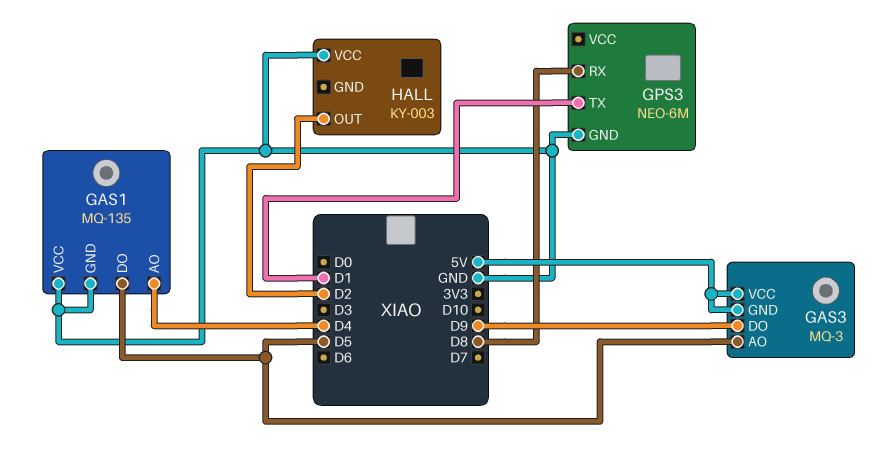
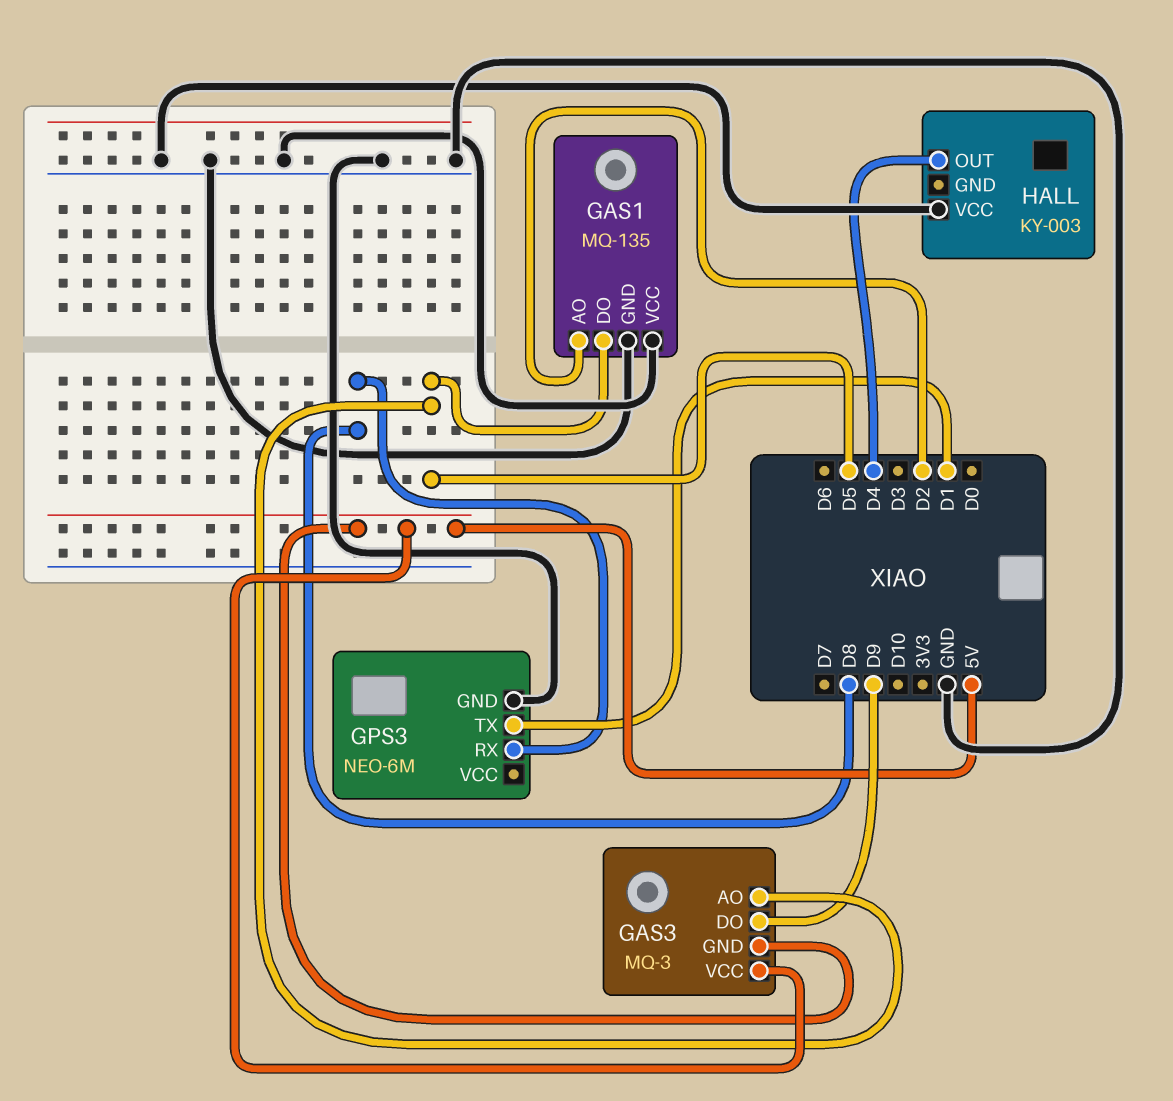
GAS1 pin AO: D4 -> D2
HALL pin OUT: D2 -> D4

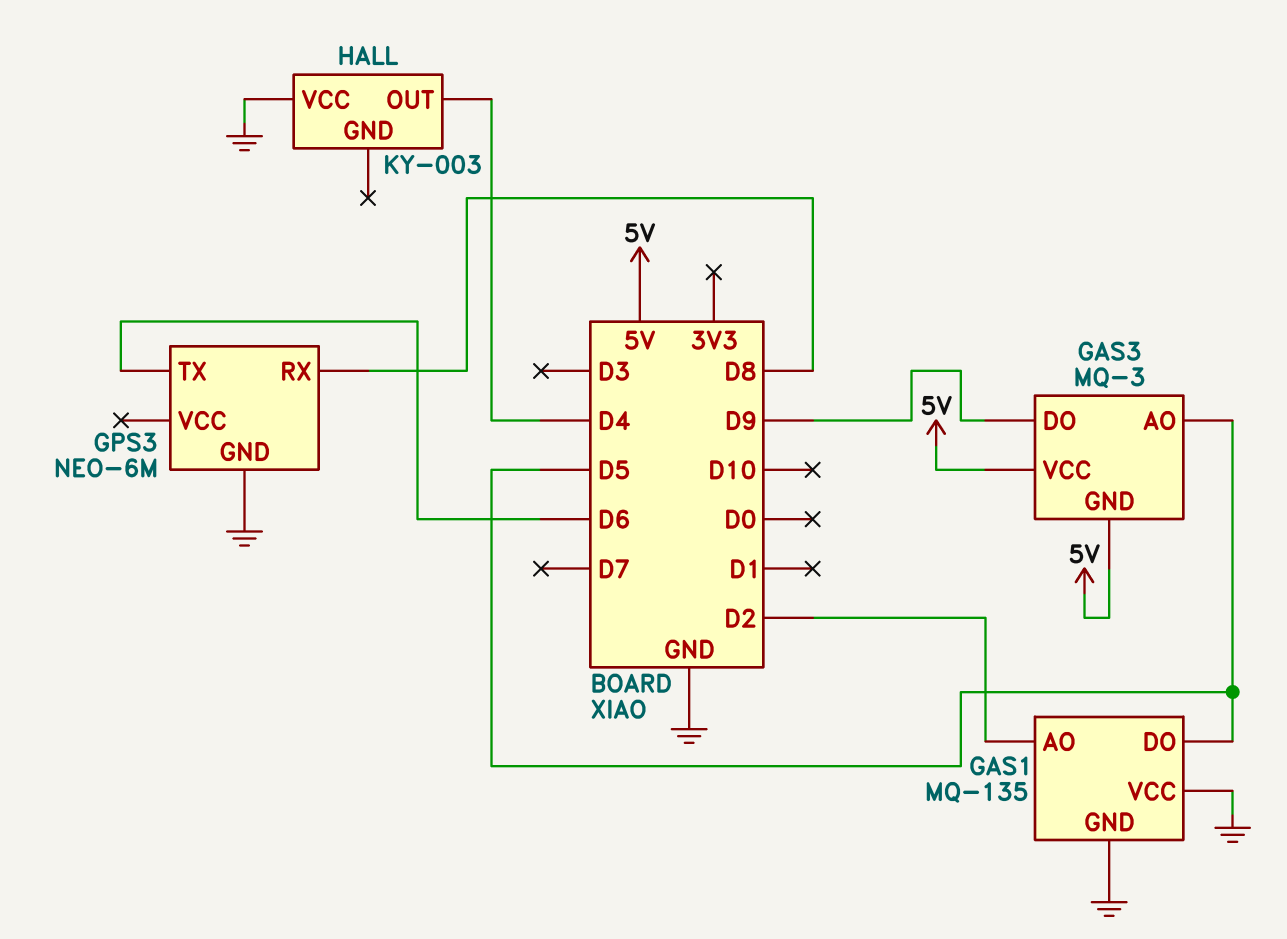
GPS3 pin TX: D1 -> D6

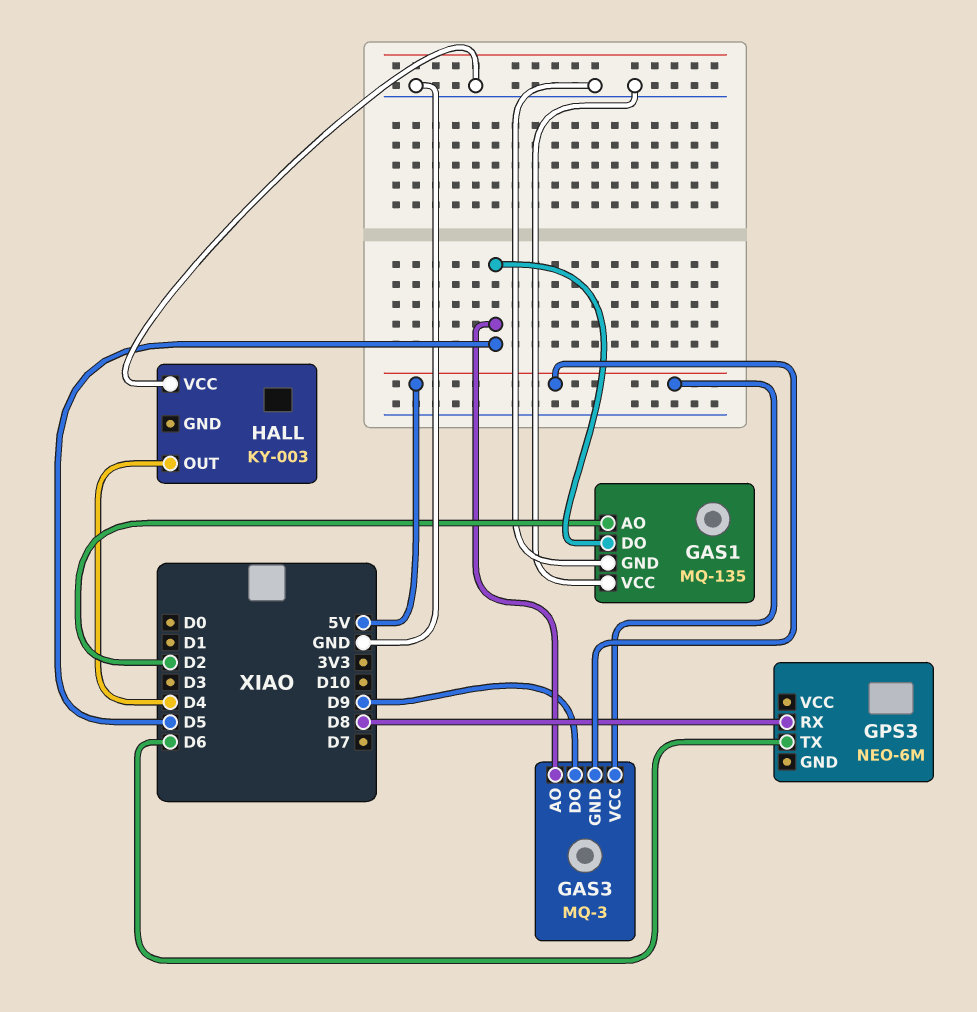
GPS3 pin GND: GND -> none

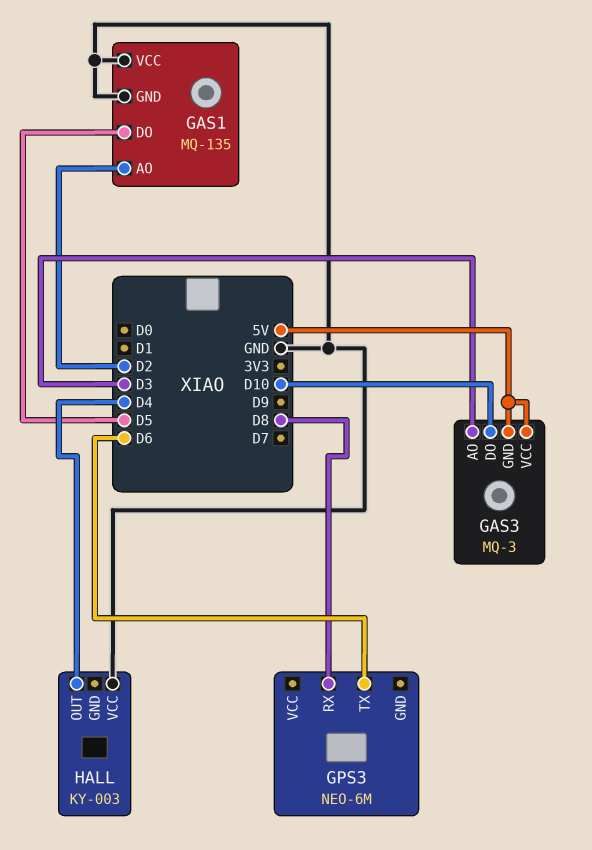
GAS3 pin AO: D5 -> D3
GAS3 pin DO: D9 -> D10

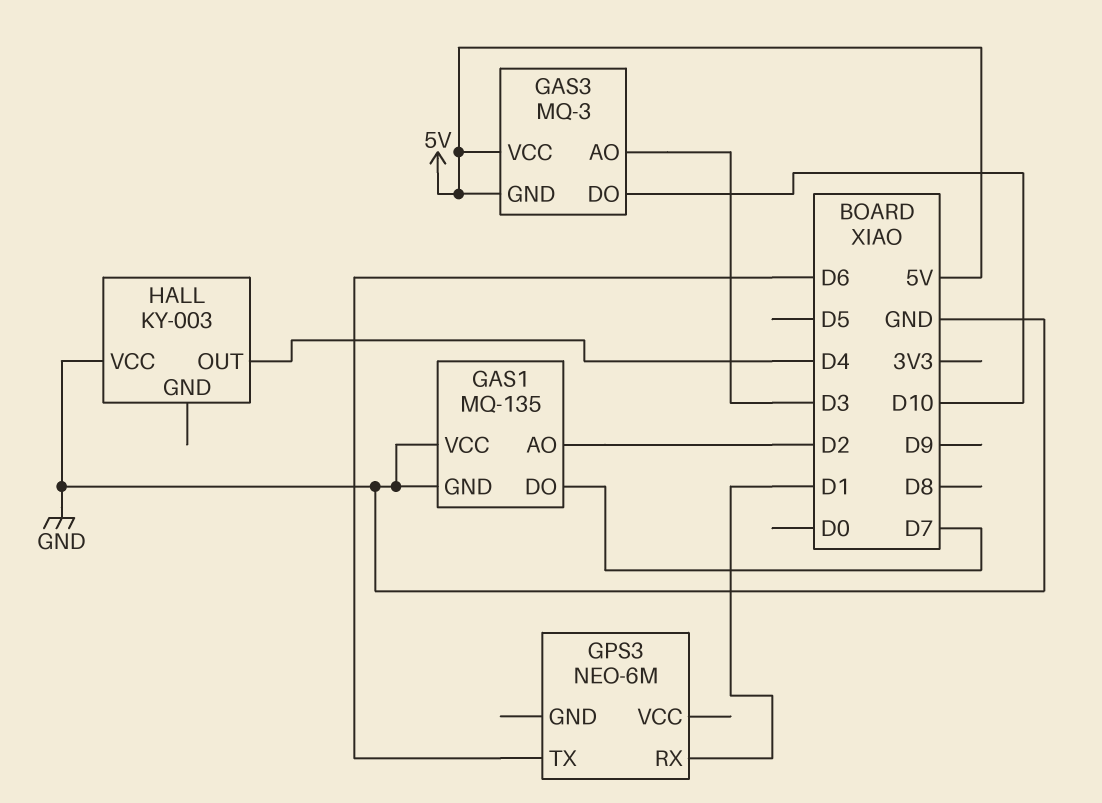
GAS1 pin DO: D5 -> D7
GPS3 pin RX: D8 -> D1

